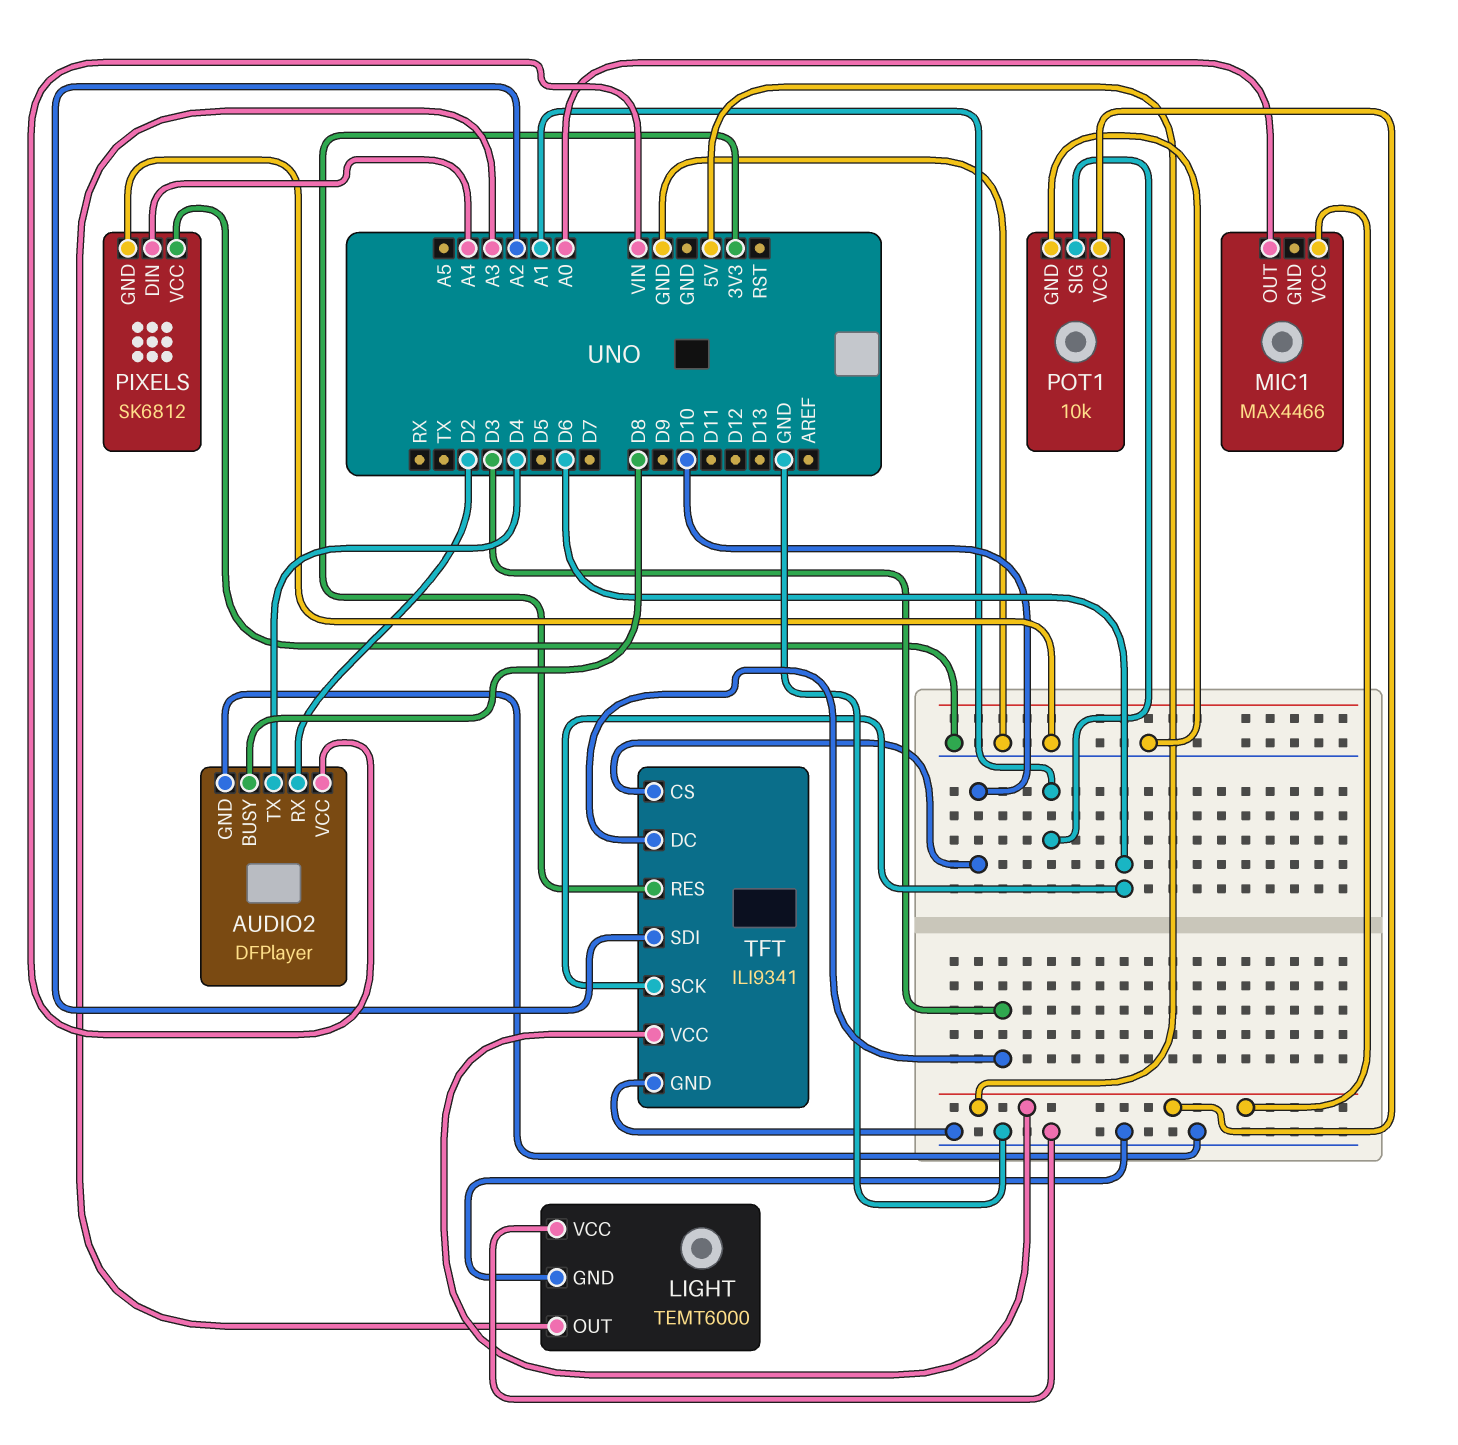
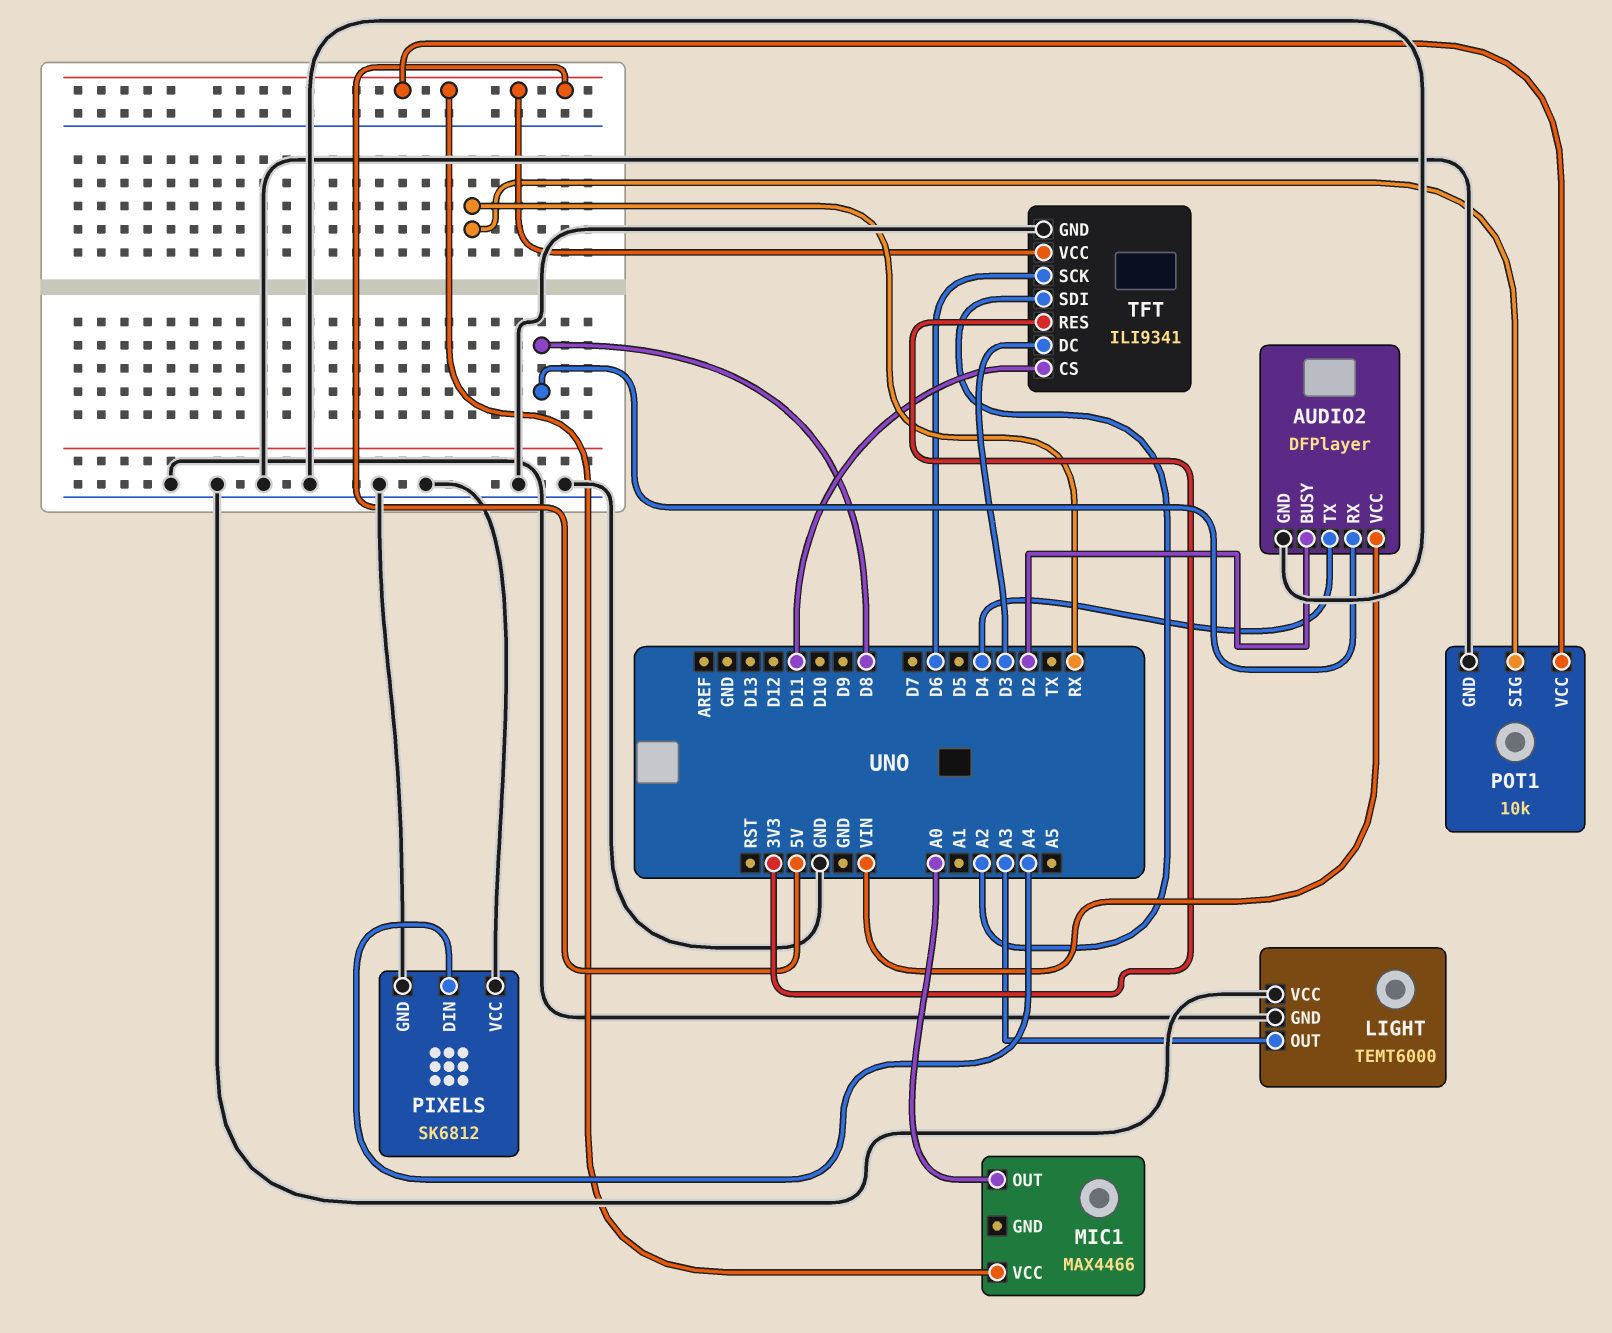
AUDIO2 pin BUSY: D8 -> D2
AUDIO2 pin RX: D2 -> D8
POT1 pin SIG: A1 -> RX
TFT pin CS: D10 -> D11

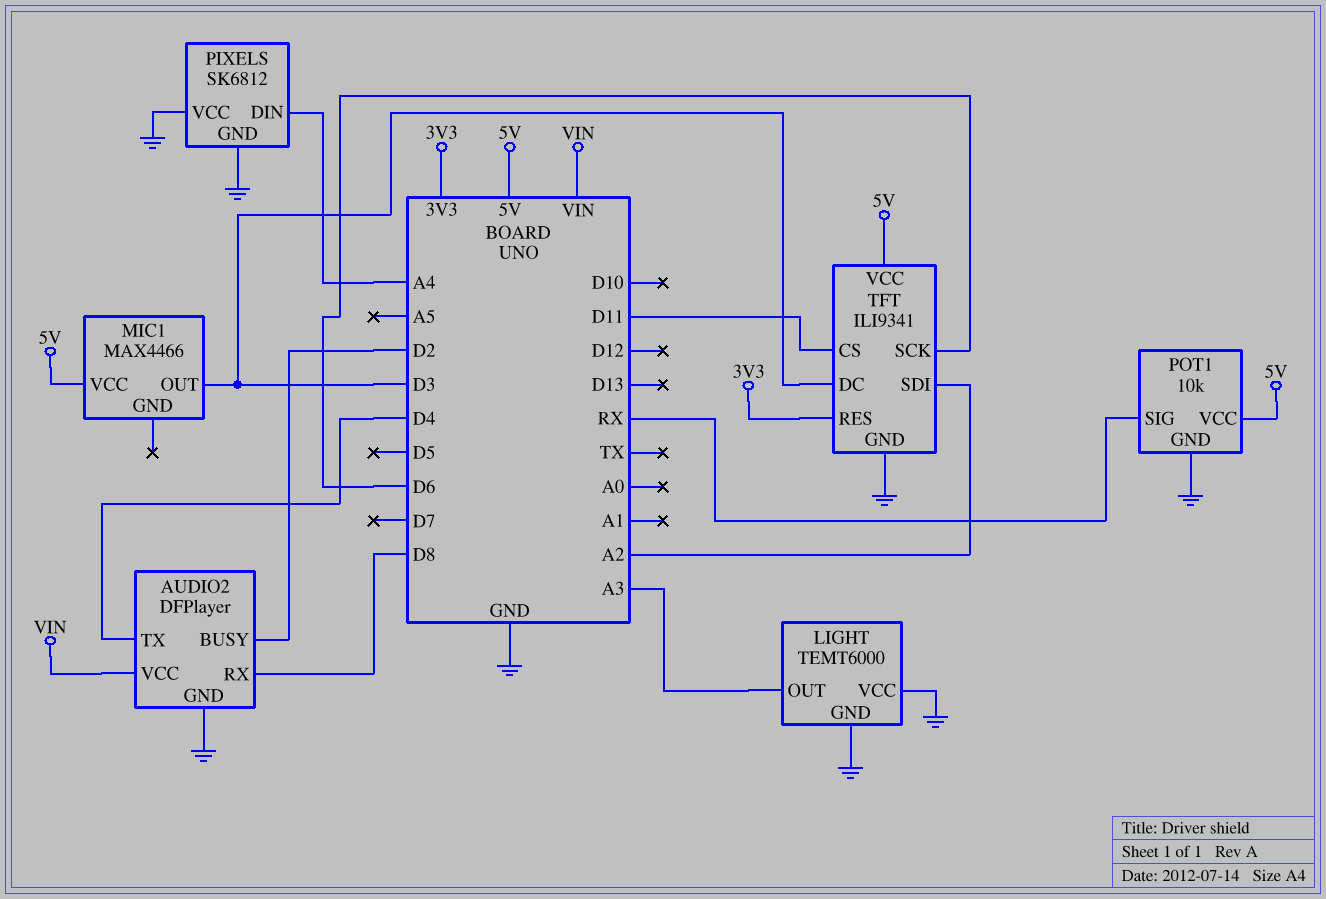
MIC1 pin OUT: A0 -> D3

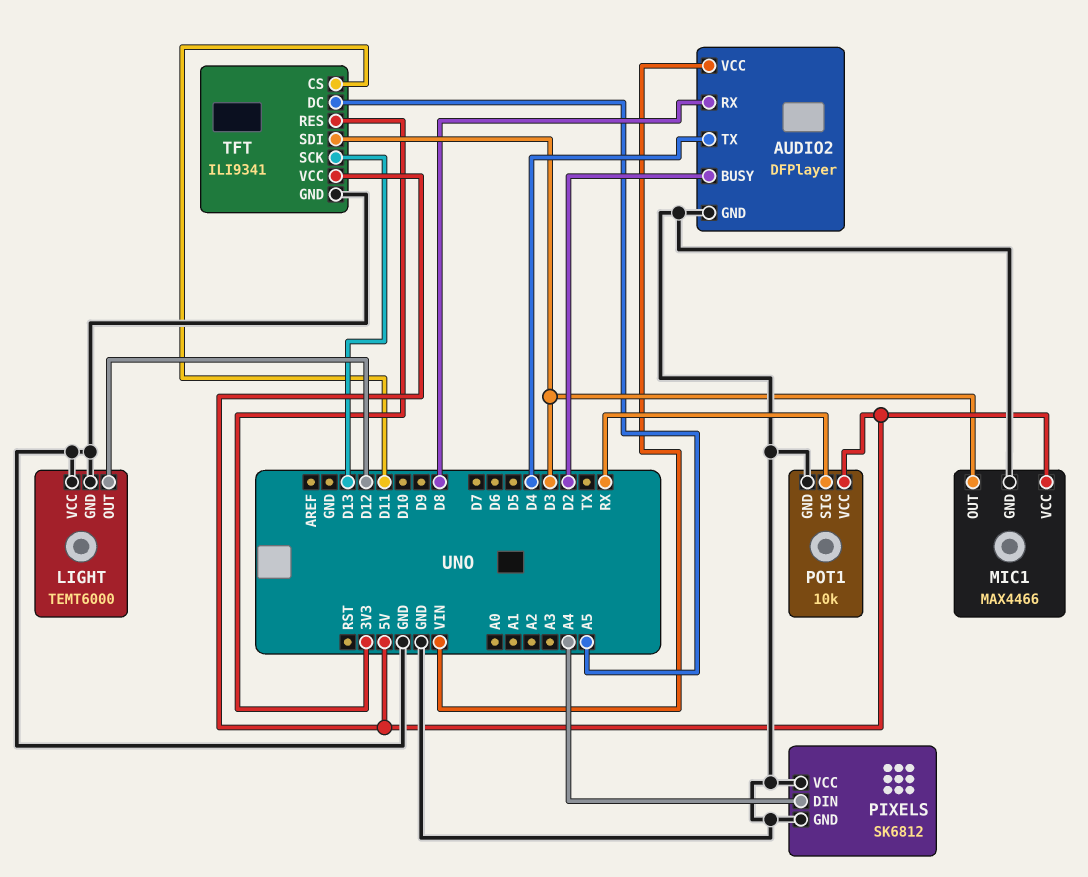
LIGHT pin OUT: A3 -> D12
MIC1 pin GND: none -> GND
TFT pin DC: D3 -> A5
TFT pin SCK: D6 -> D13
TFT pin SDI: A2 -> D3

